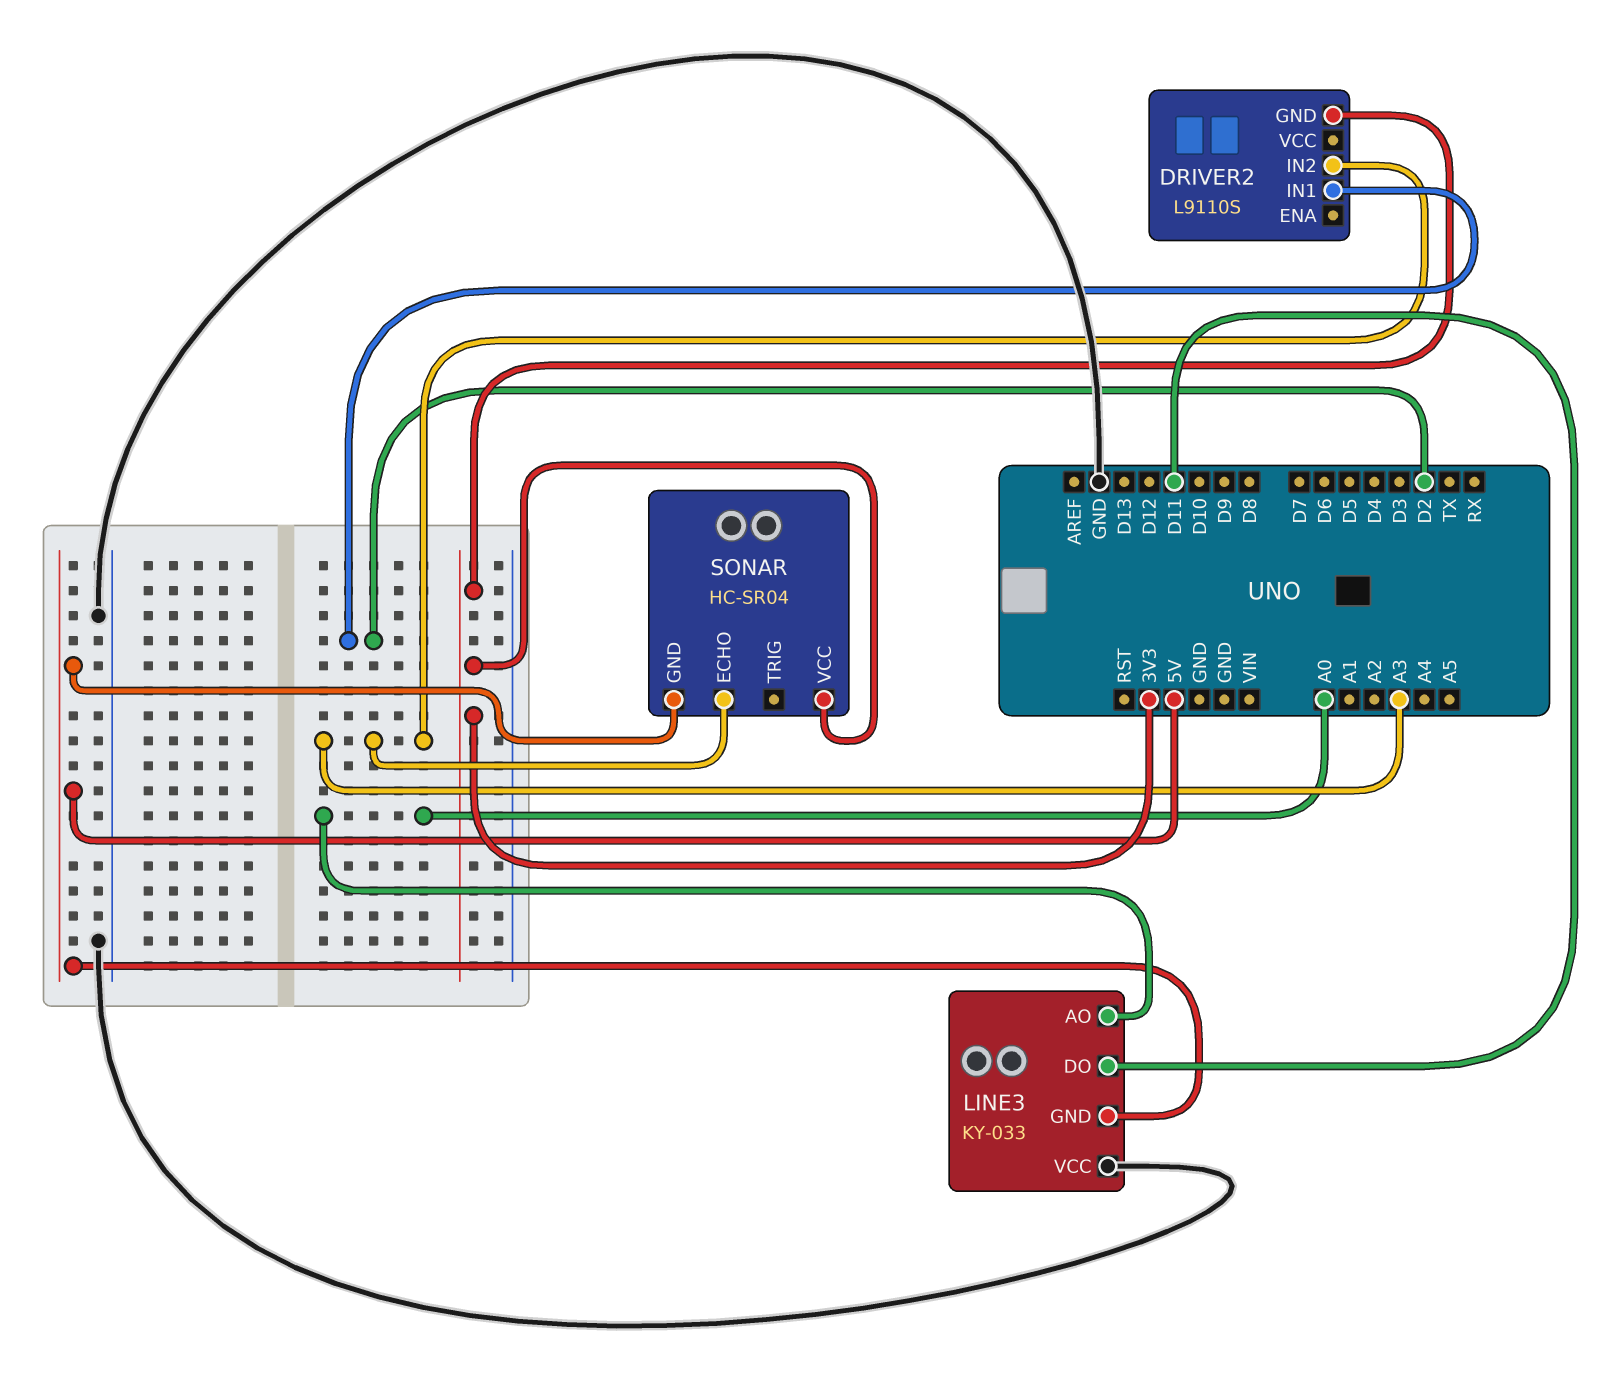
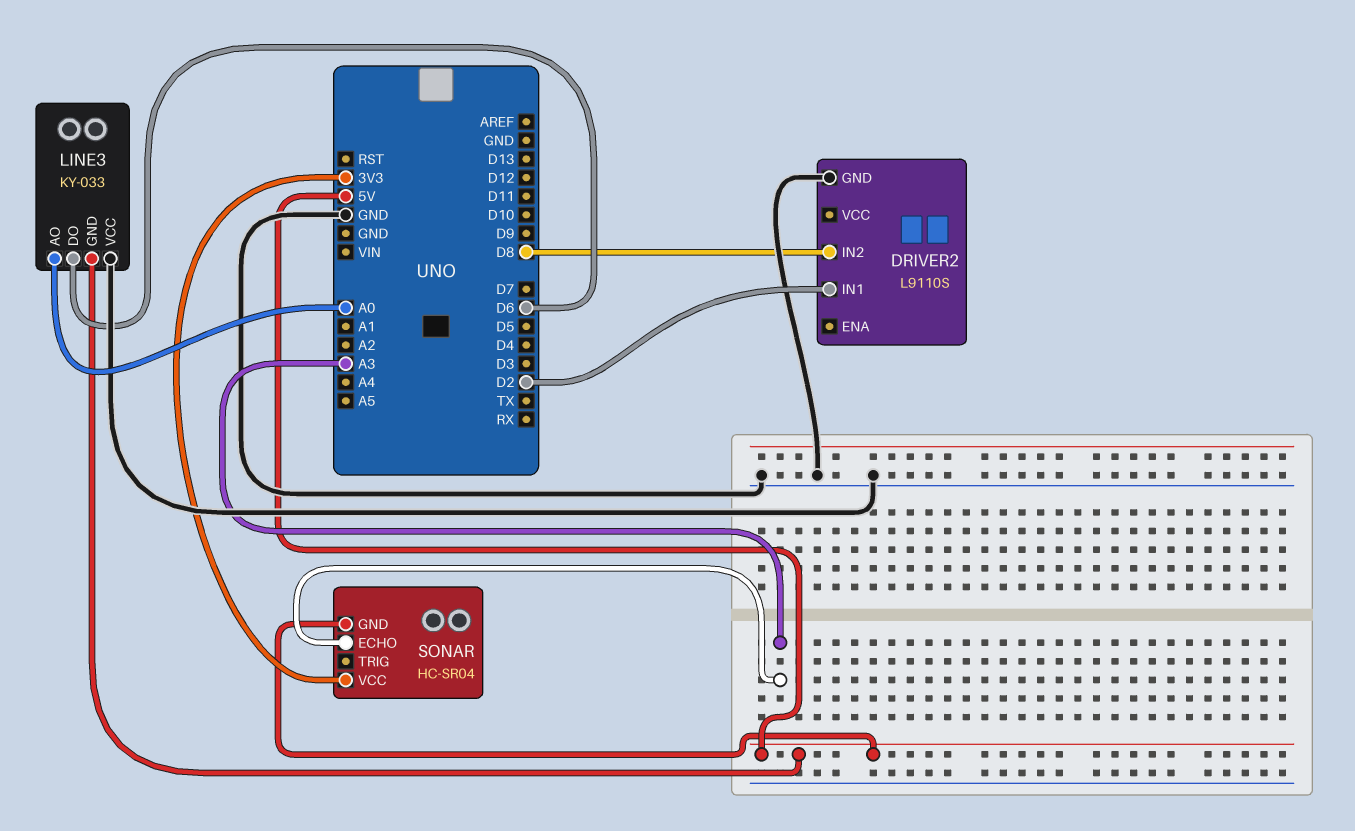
DRIVER2 pin GND: 3V3 -> GND
DRIVER2 pin IN2: A3 -> D8
LINE3 pin DO: D11 -> D6

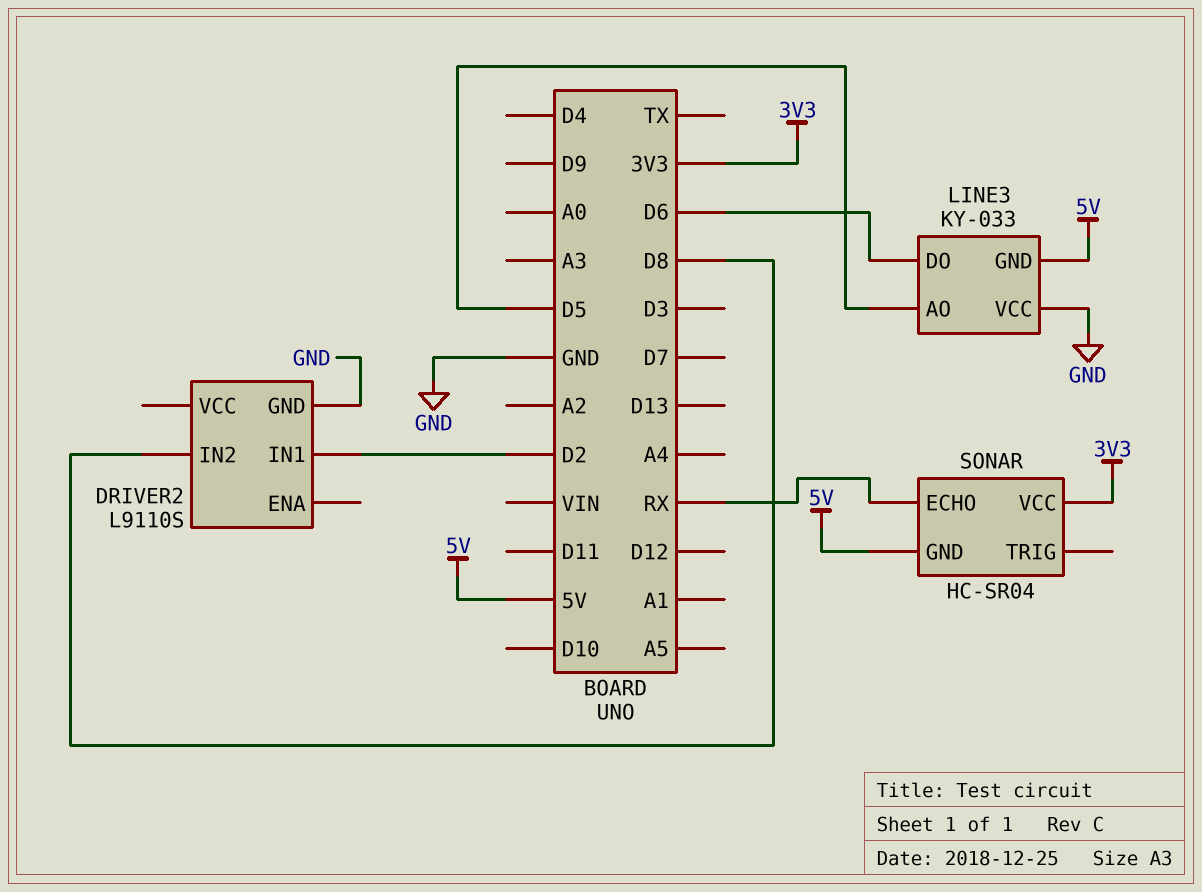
LINE3 pin AO: A0 -> D5
SONAR pin ECHO: A3 -> RX

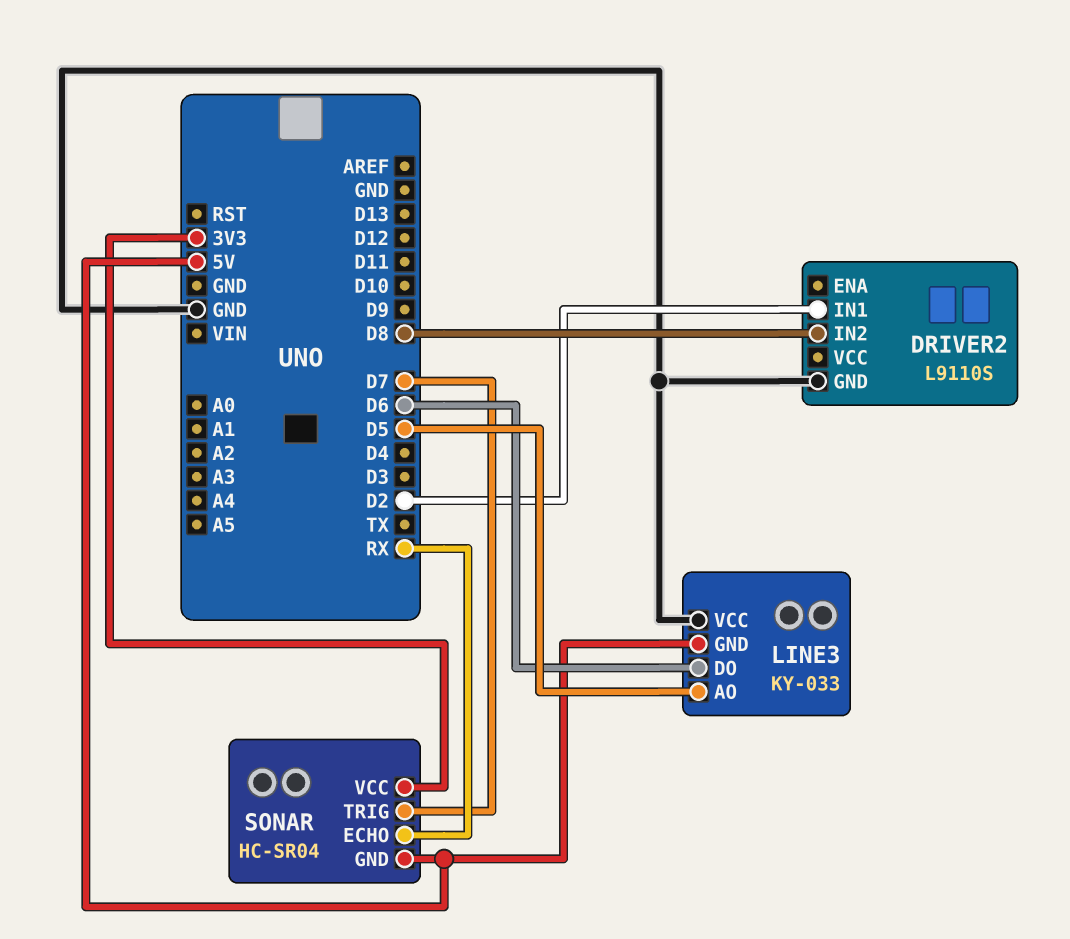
SONAR pin TRIG: none -> D7

